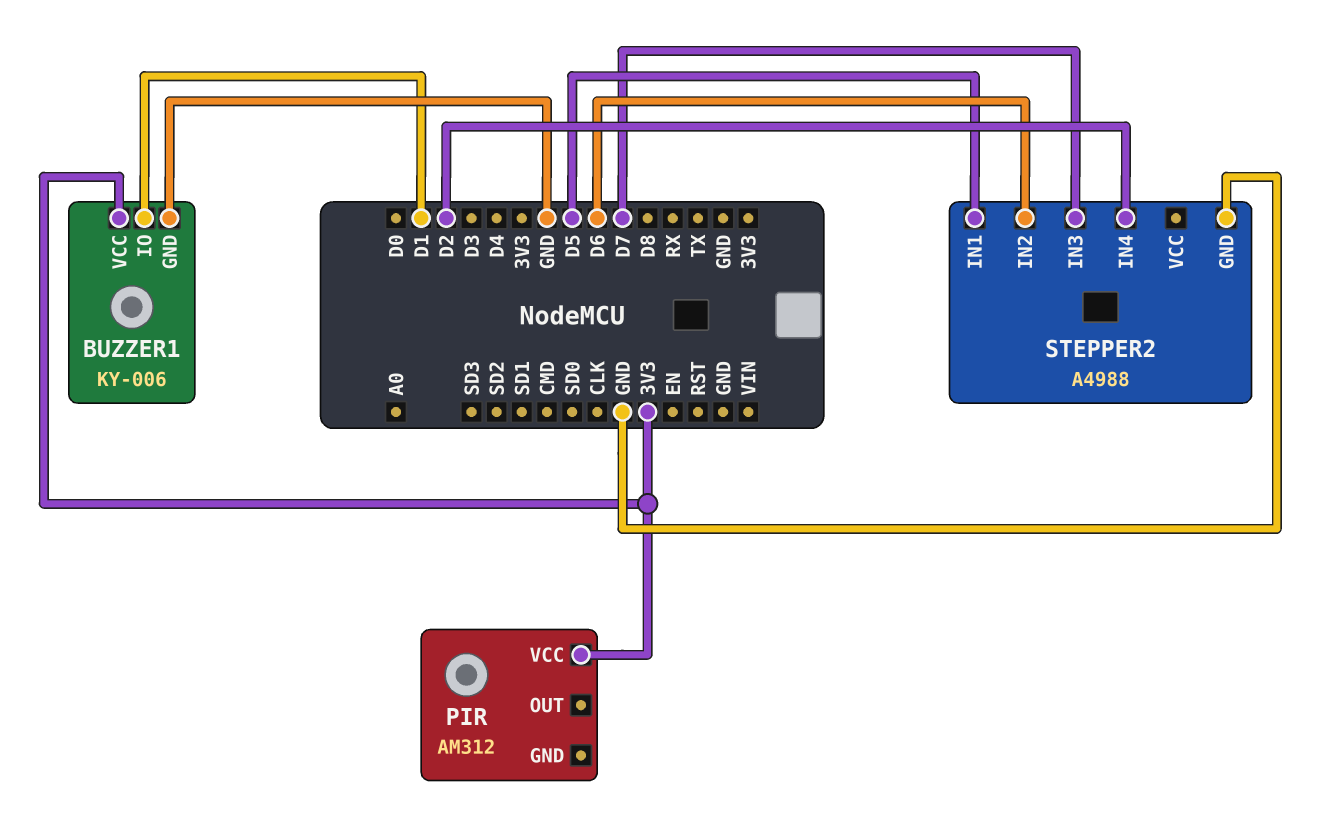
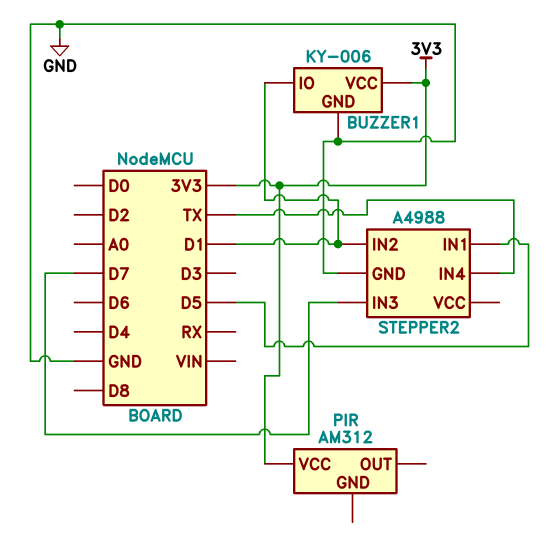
STEPPER2 pin IN2: D6 -> D1
STEPPER2 pin IN4: D2 -> TX

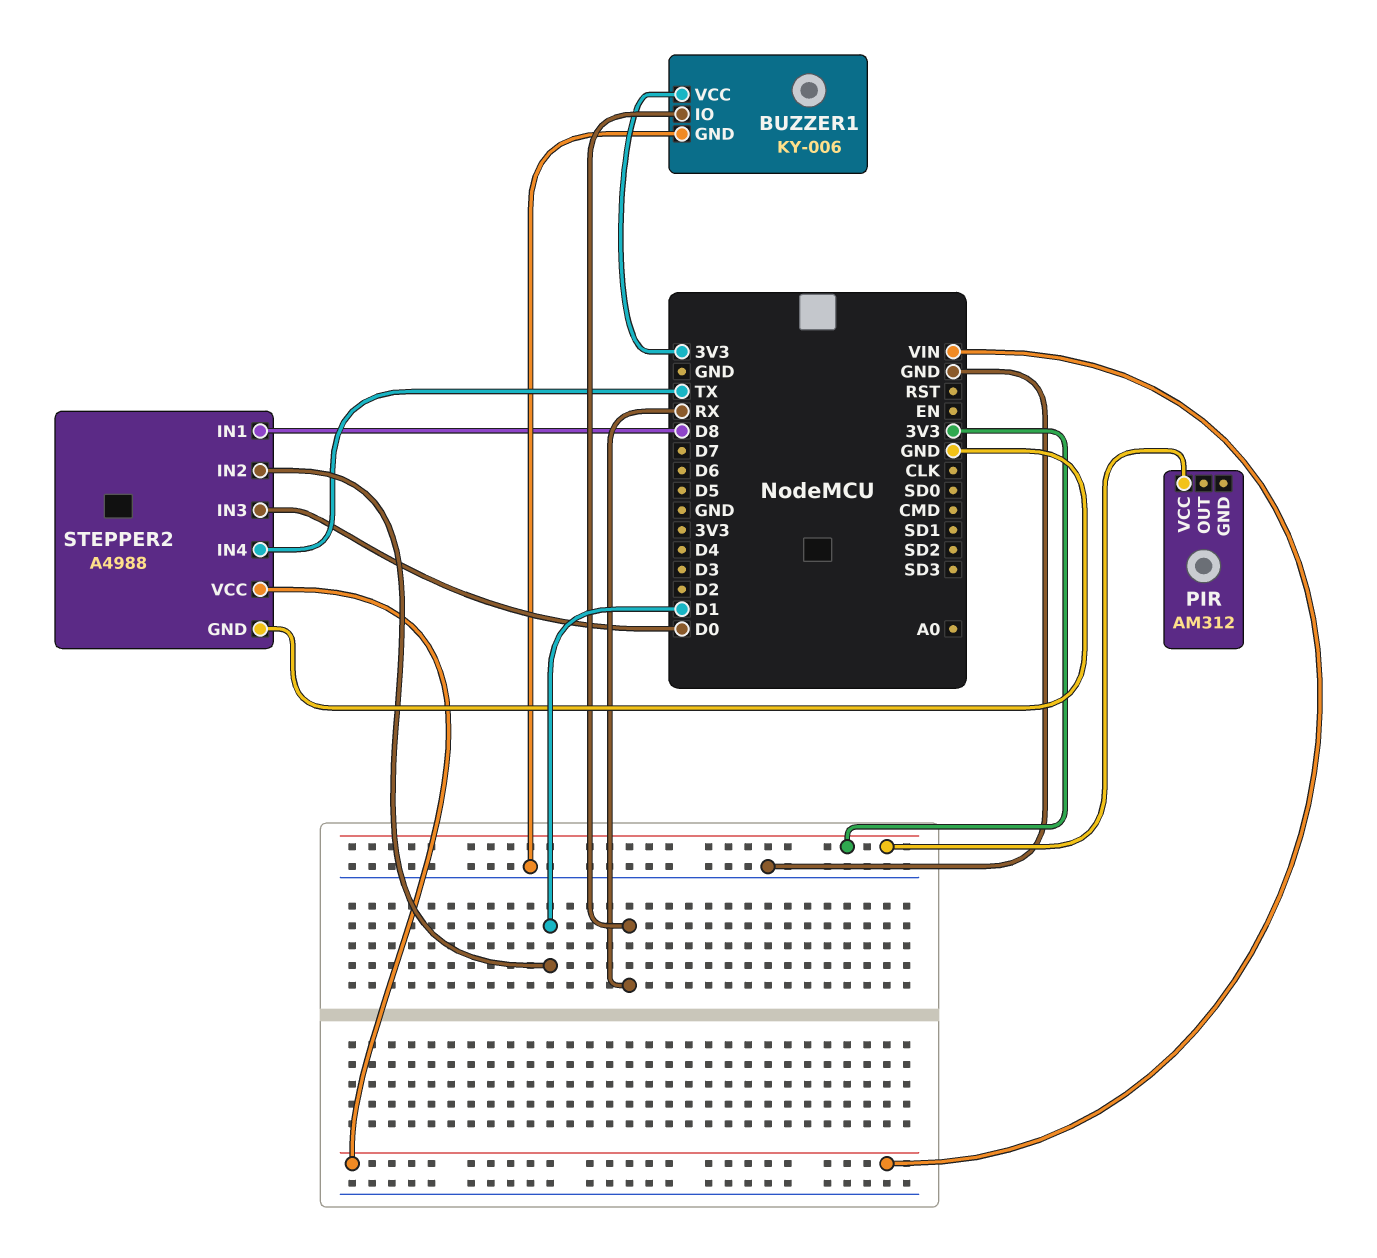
BUZZER1 pin IO: D1 -> RX
STEPPER2 pin IN1: D5 -> D8
STEPPER2 pin IN3: D7 -> D0
STEPPER2 pin VCC: none -> VIN

